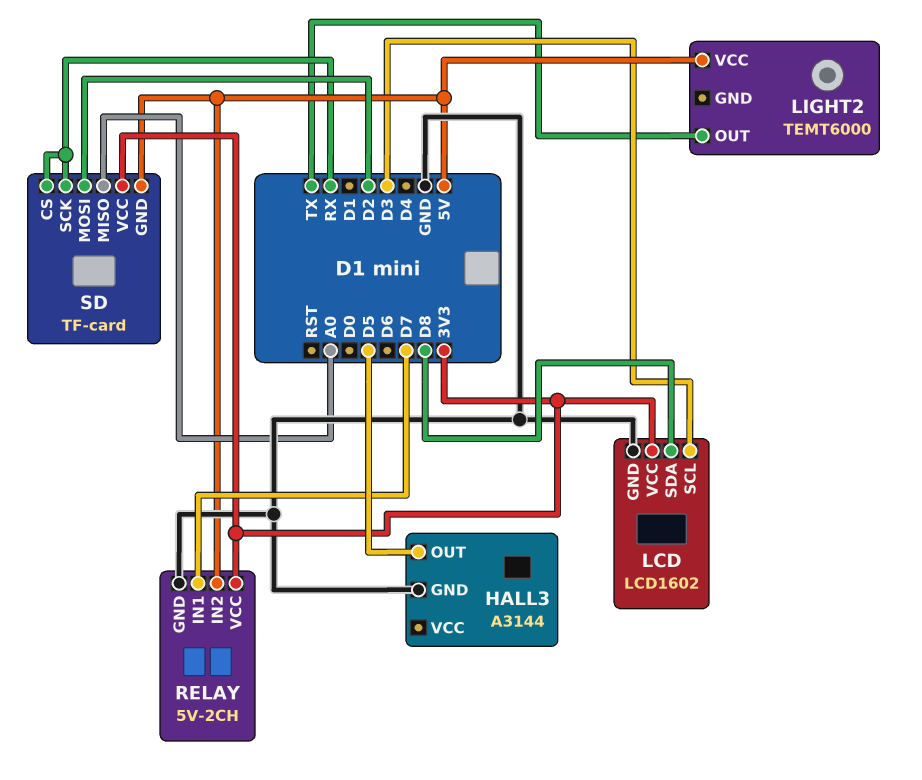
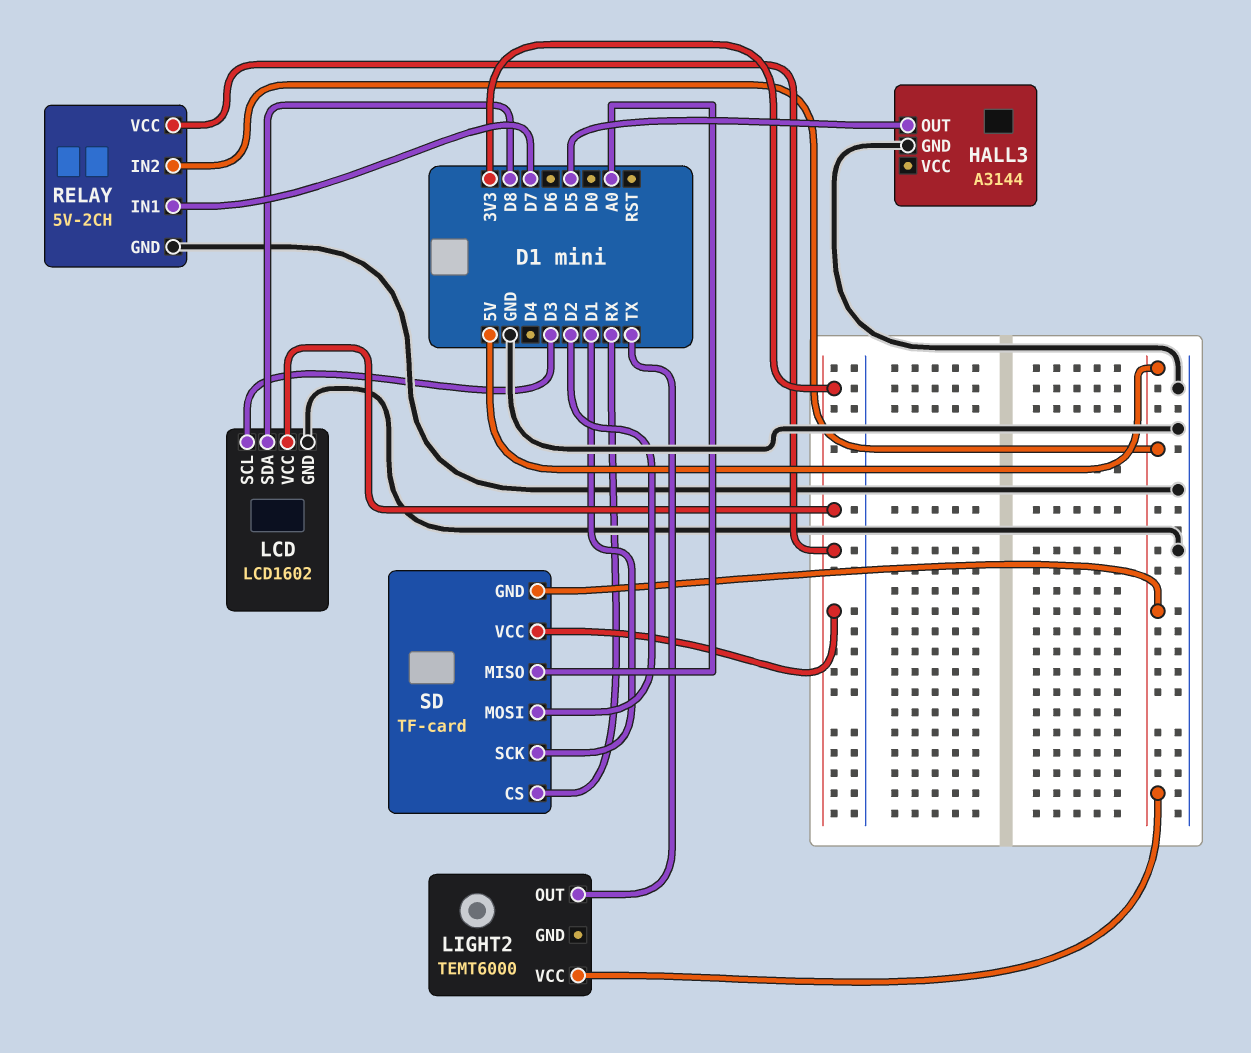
SD pin SCK: RX -> D1

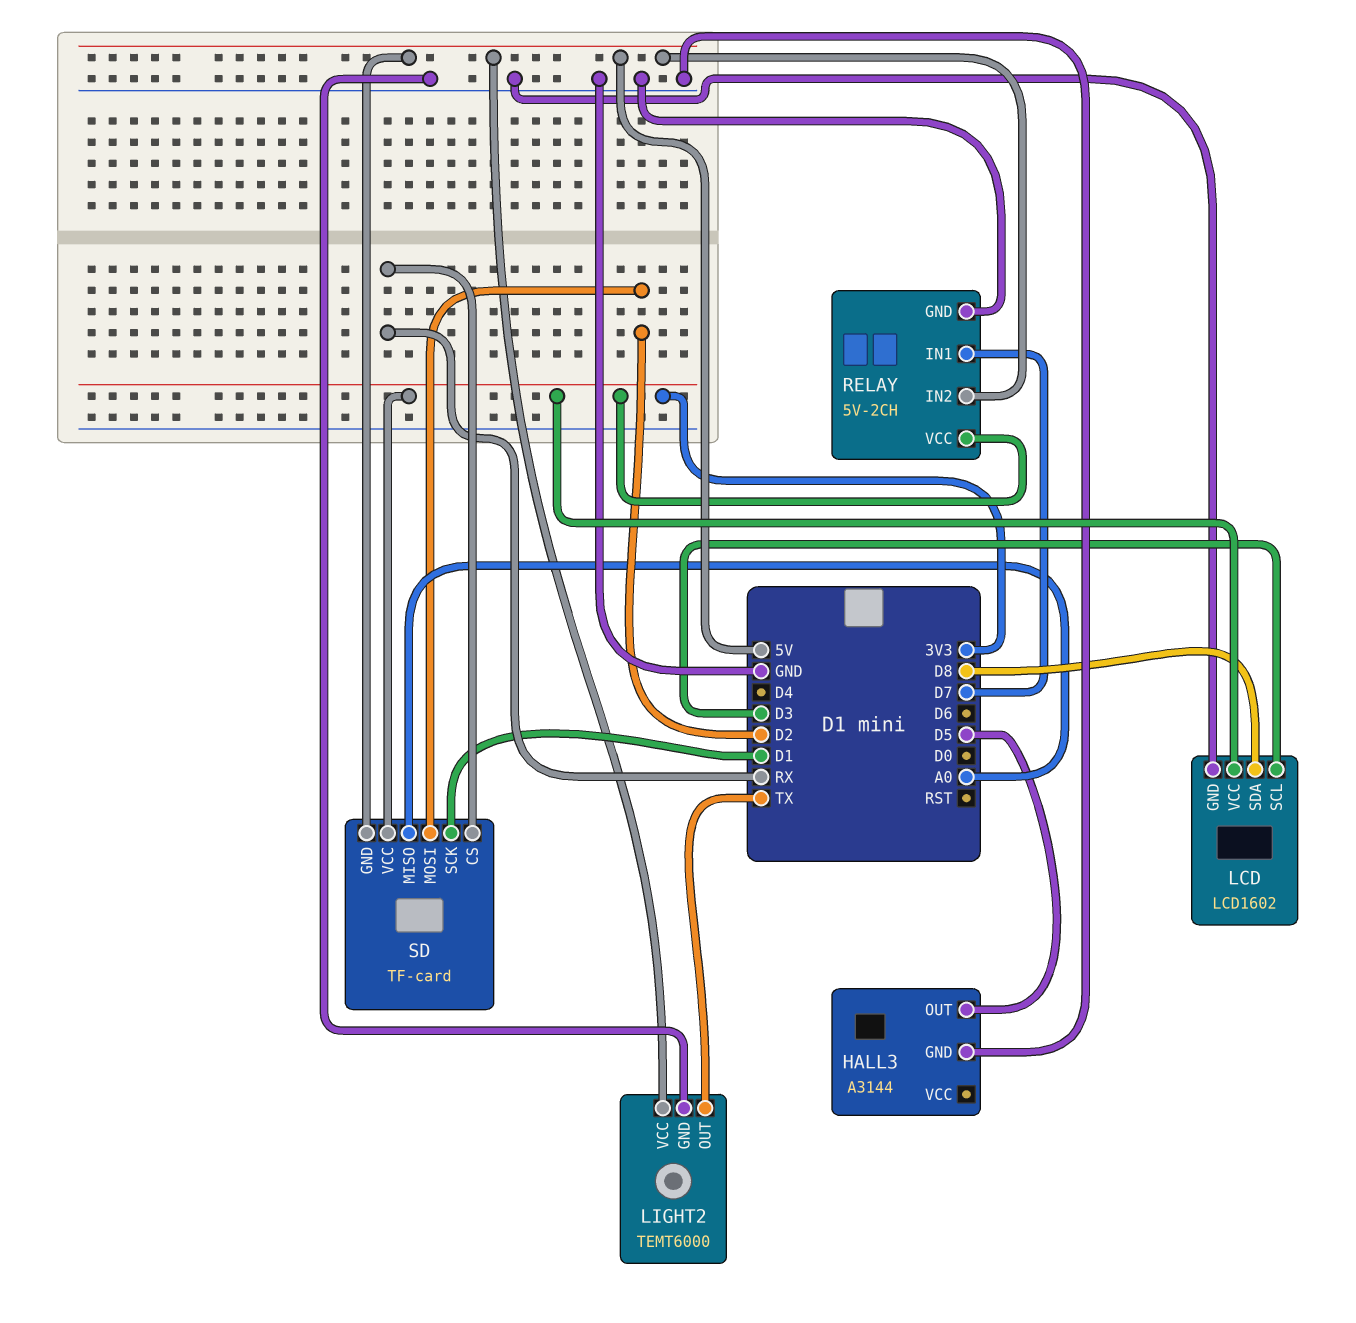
LIGHT2 pin GND: none -> GND

